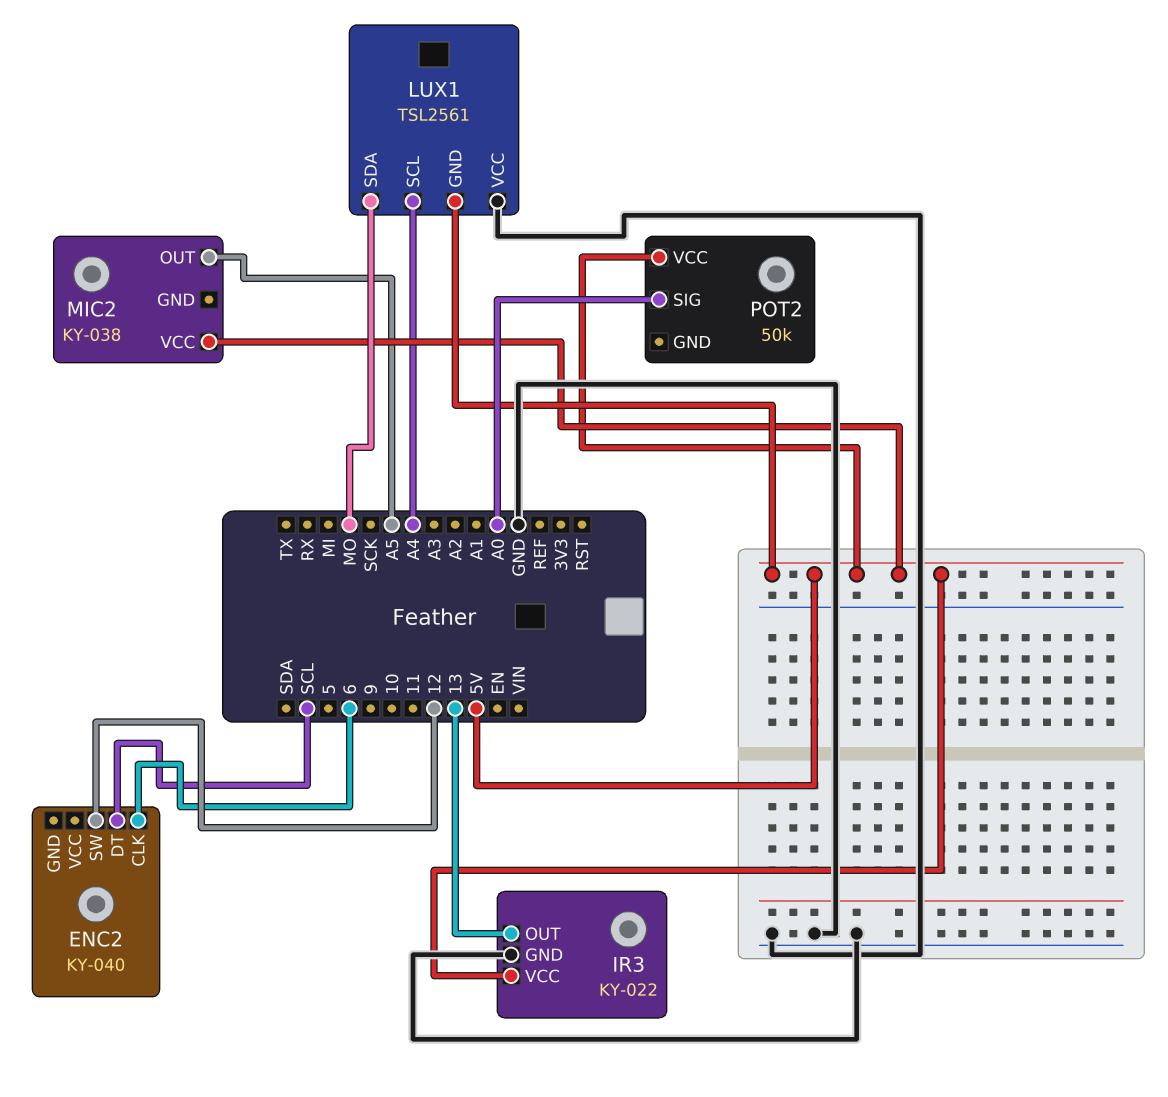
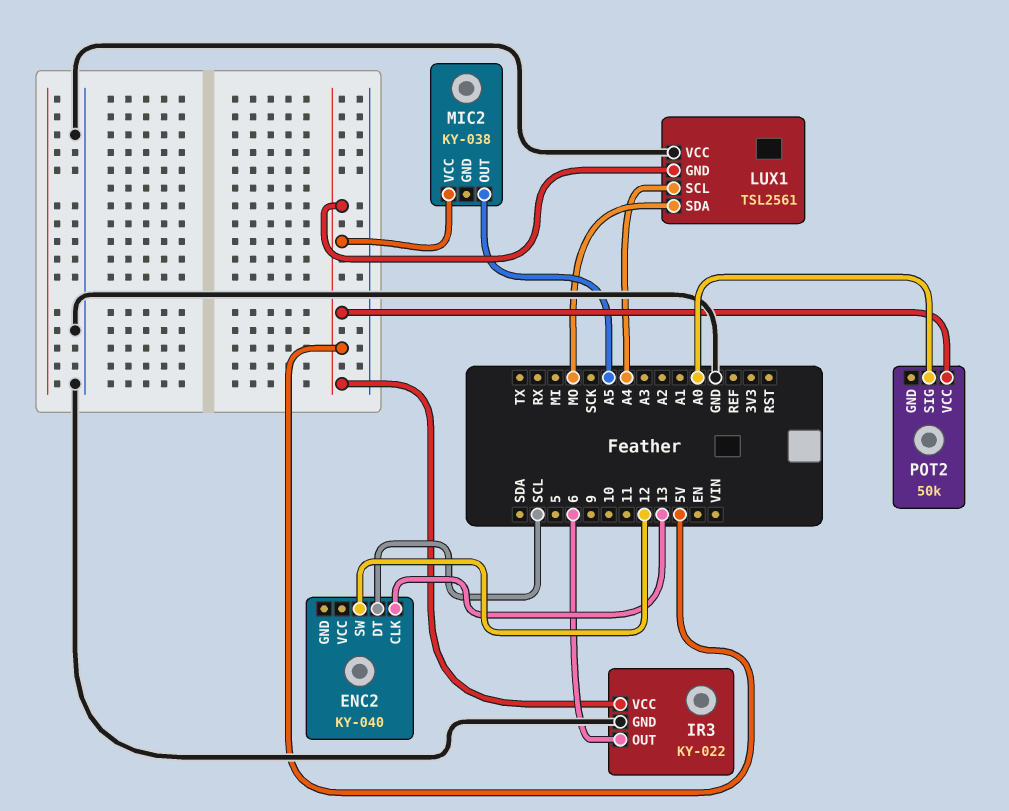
ENC2 pin CLK: 6 -> 13
IR3 pin OUT: 13 -> 6

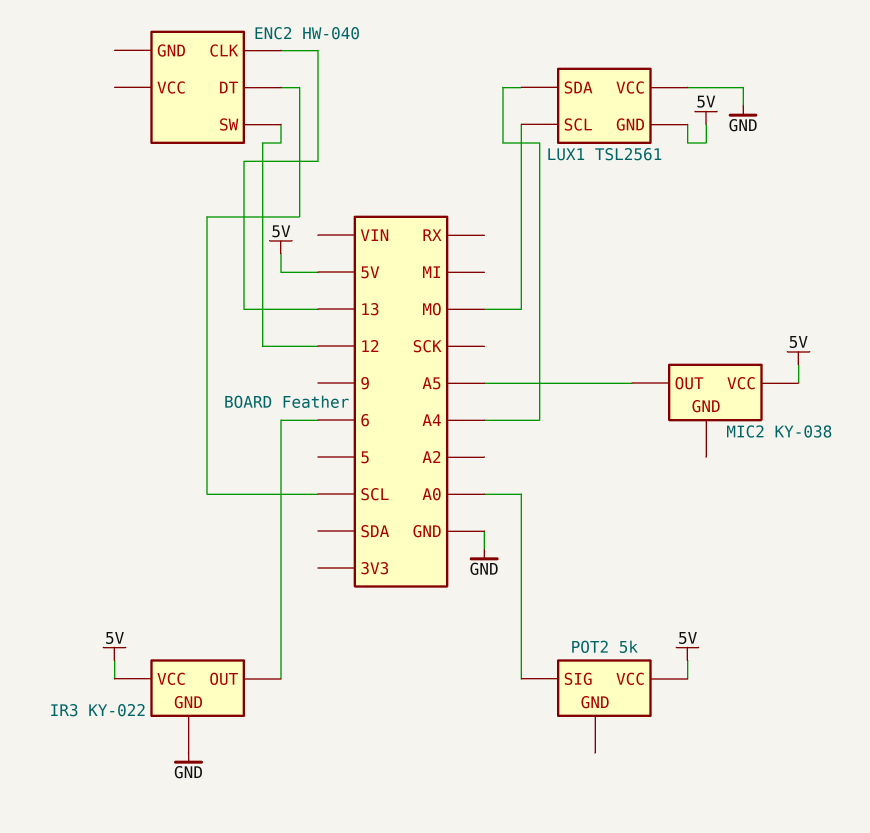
ENC2: KY-040 -> HW-040
LUX1 pin SCL: A4 -> MO
LUX1 pin SDA: MO -> A4
POT2: 50k -> 5k

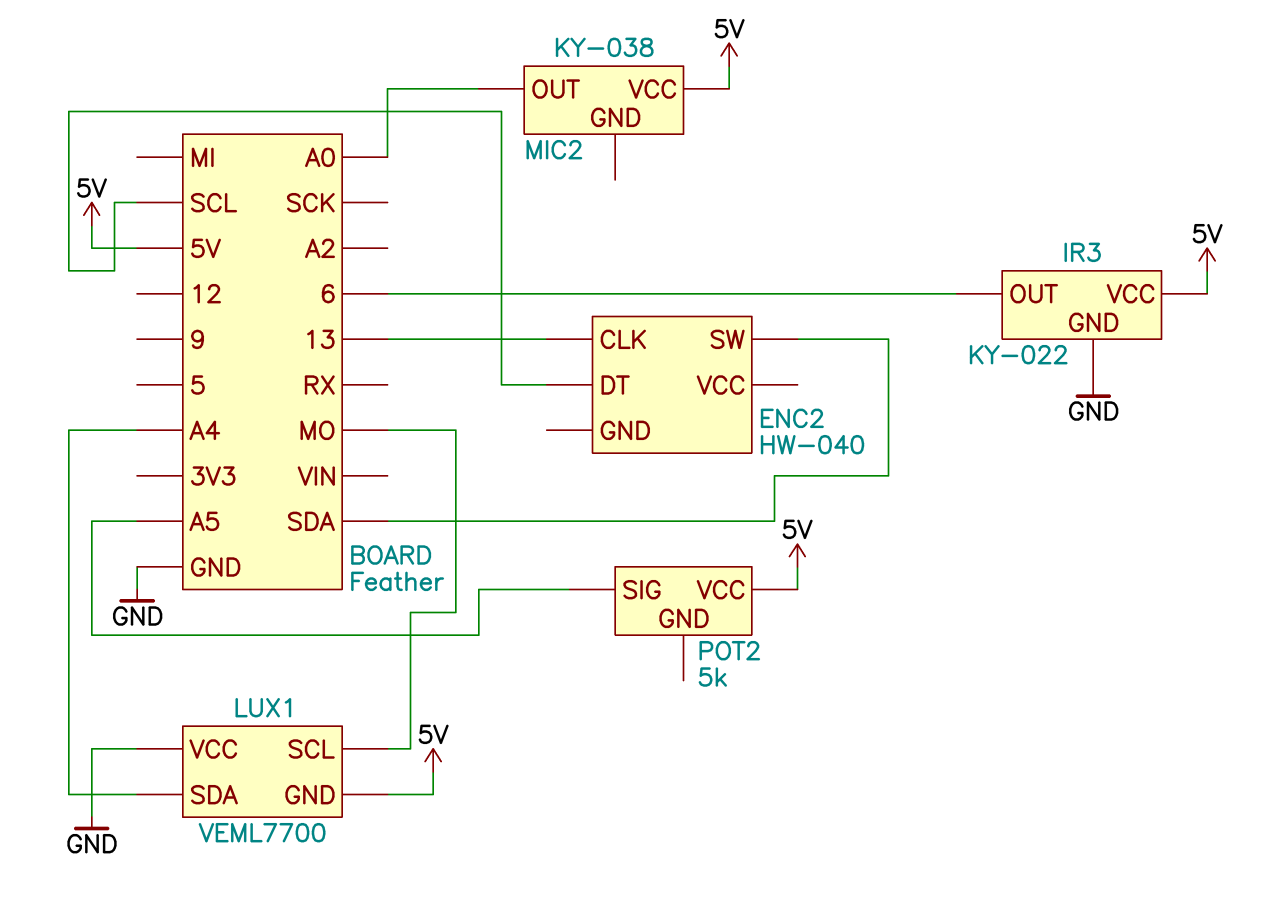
ENC2 pin SW: 12 -> SDA
LUX1: TSL2561 -> VEML7700
MIC2 pin OUT: A5 -> A0
POT2 pin SIG: A0 -> A5

